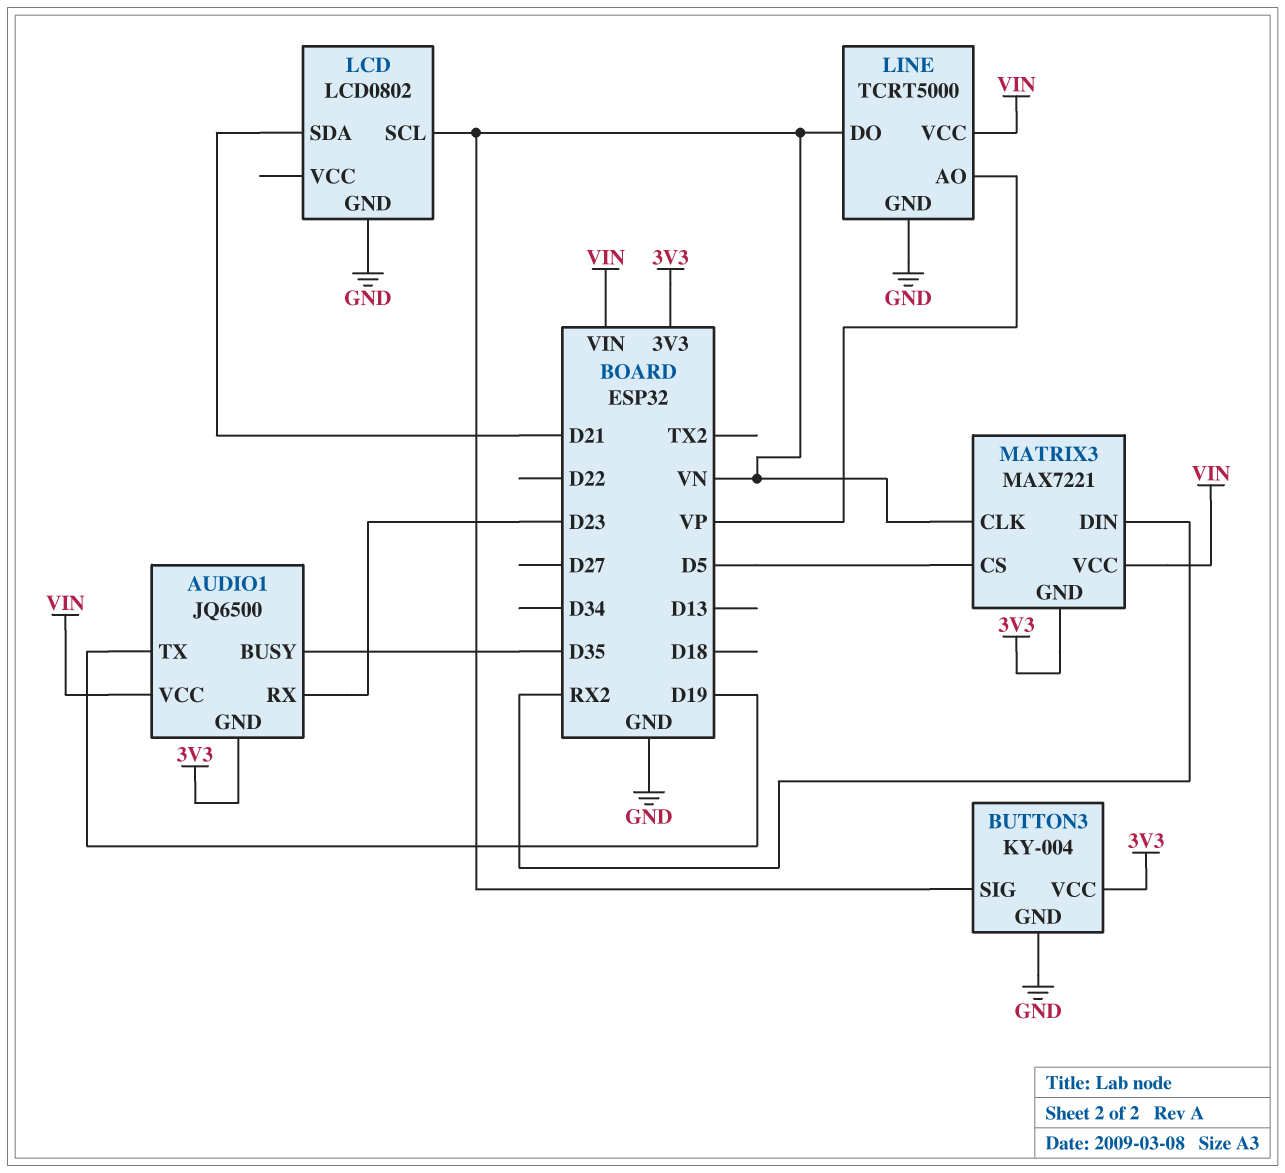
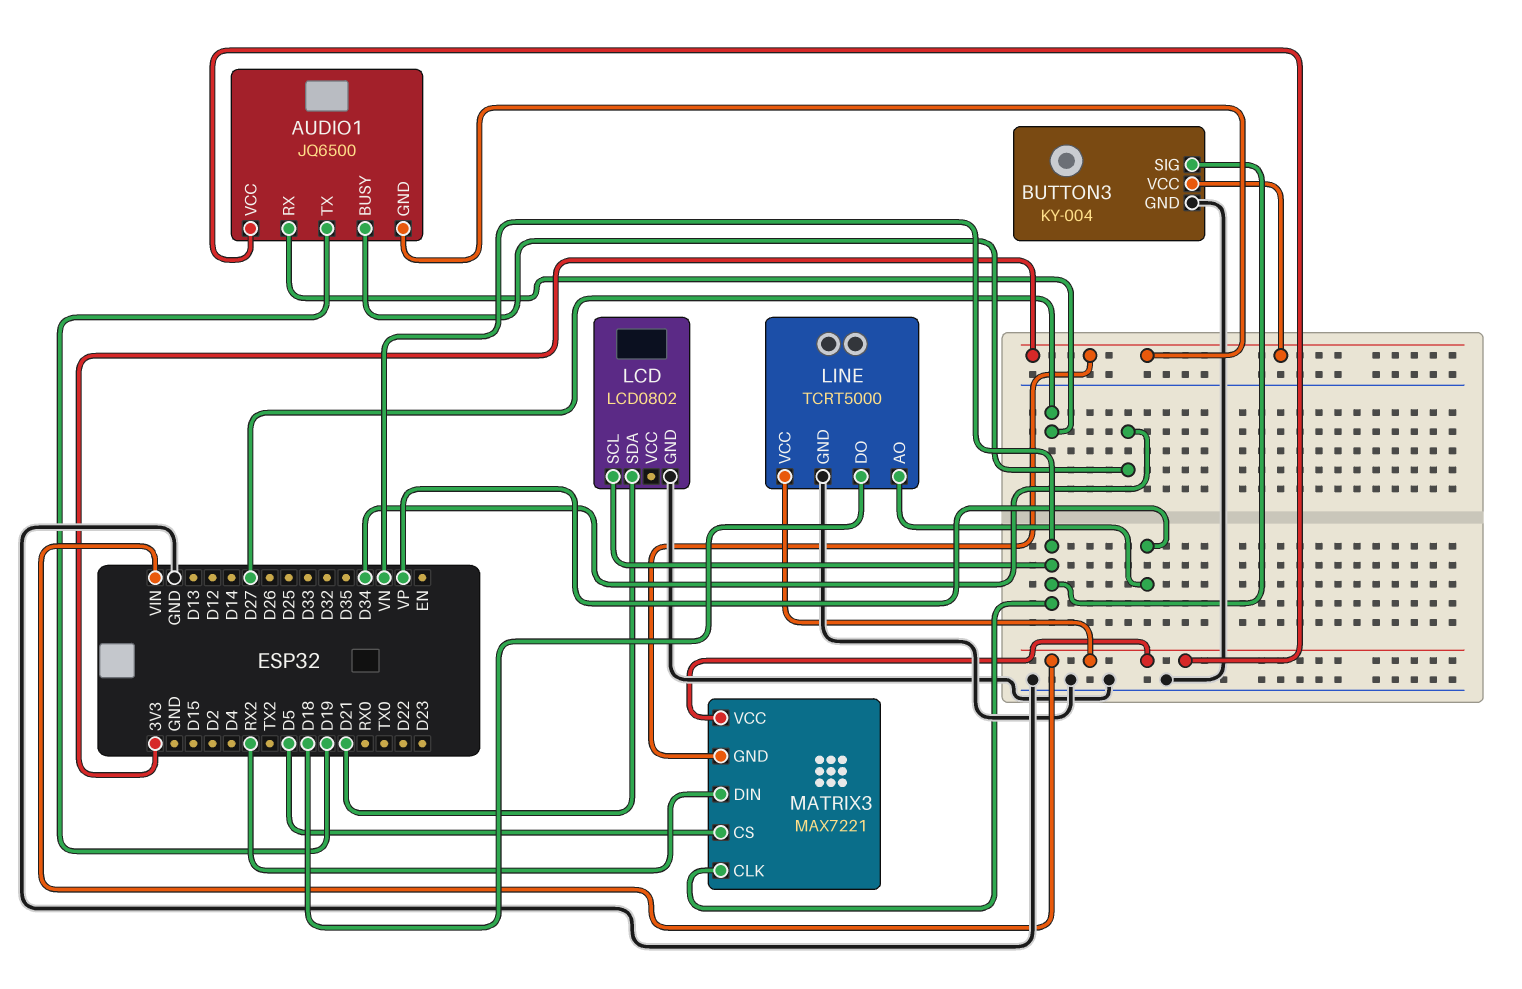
AUDIO1 pin BUSY: D35 -> D34
AUDIO1 pin RX: D23 -> D27
LINE pin DO: VN -> D18

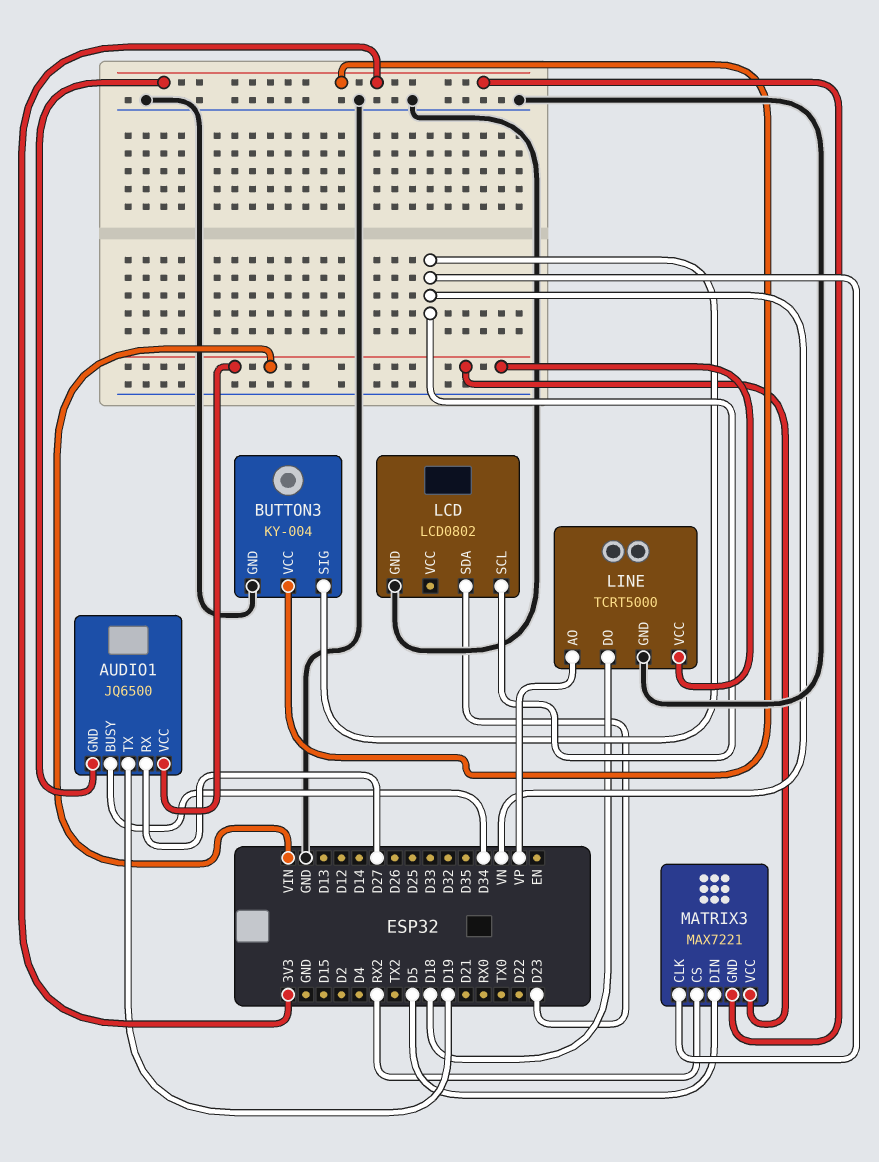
LCD pin SDA: D21 -> D23
MATRIX3 pin CS: D5 -> RX2
MATRIX3 pin DIN: RX2 -> D5

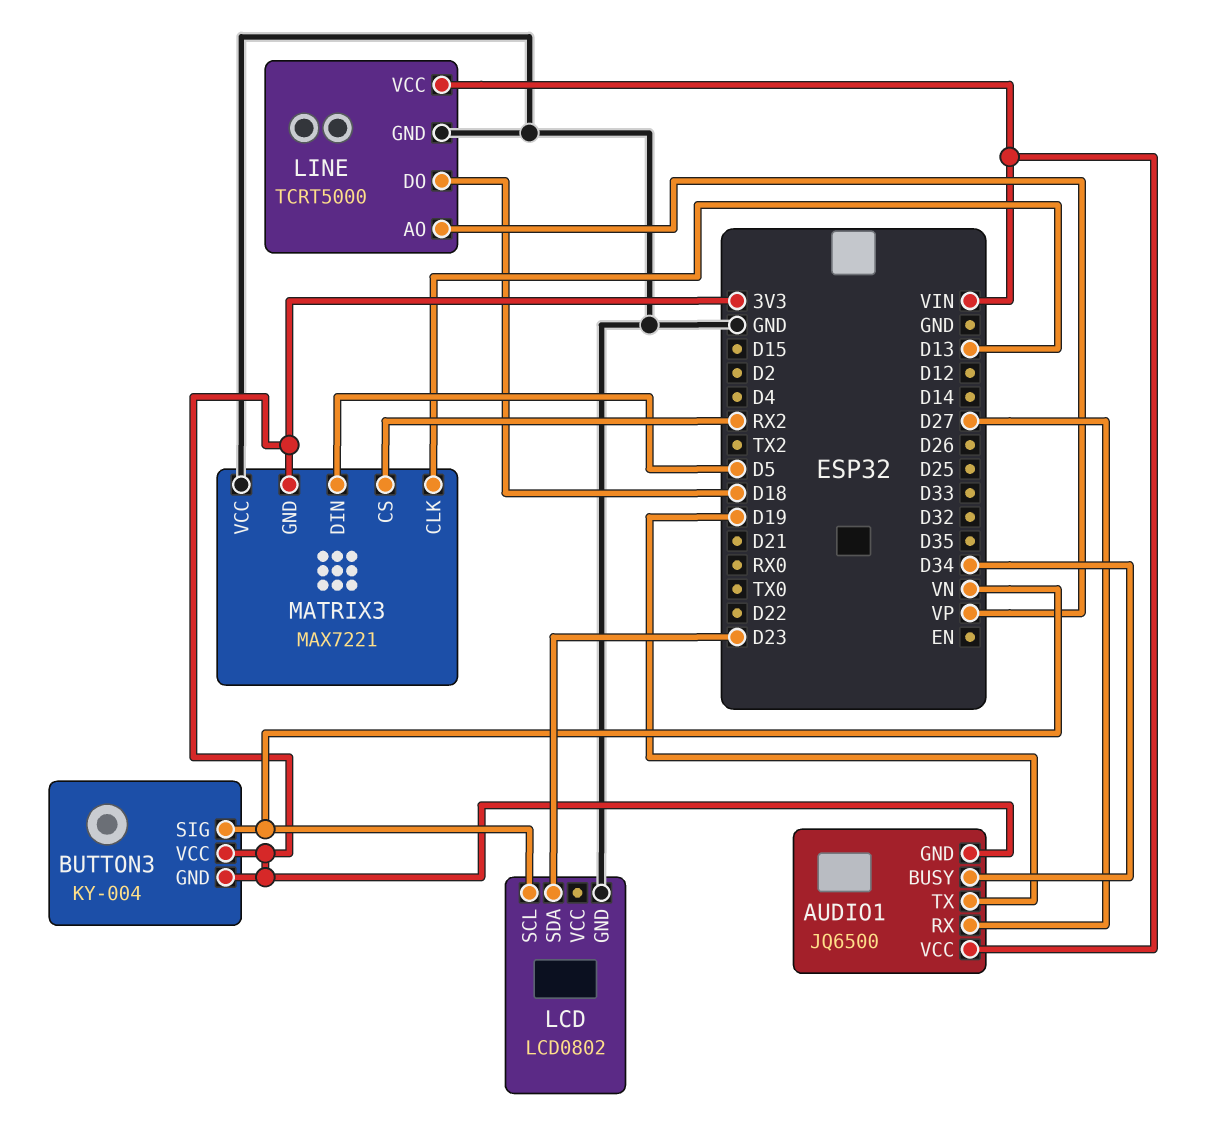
BUTTON3 pin GND: GND -> 3V3
MATRIX3 pin CLK: VN -> D13
MATRIX3 pin VCC: VIN -> GND

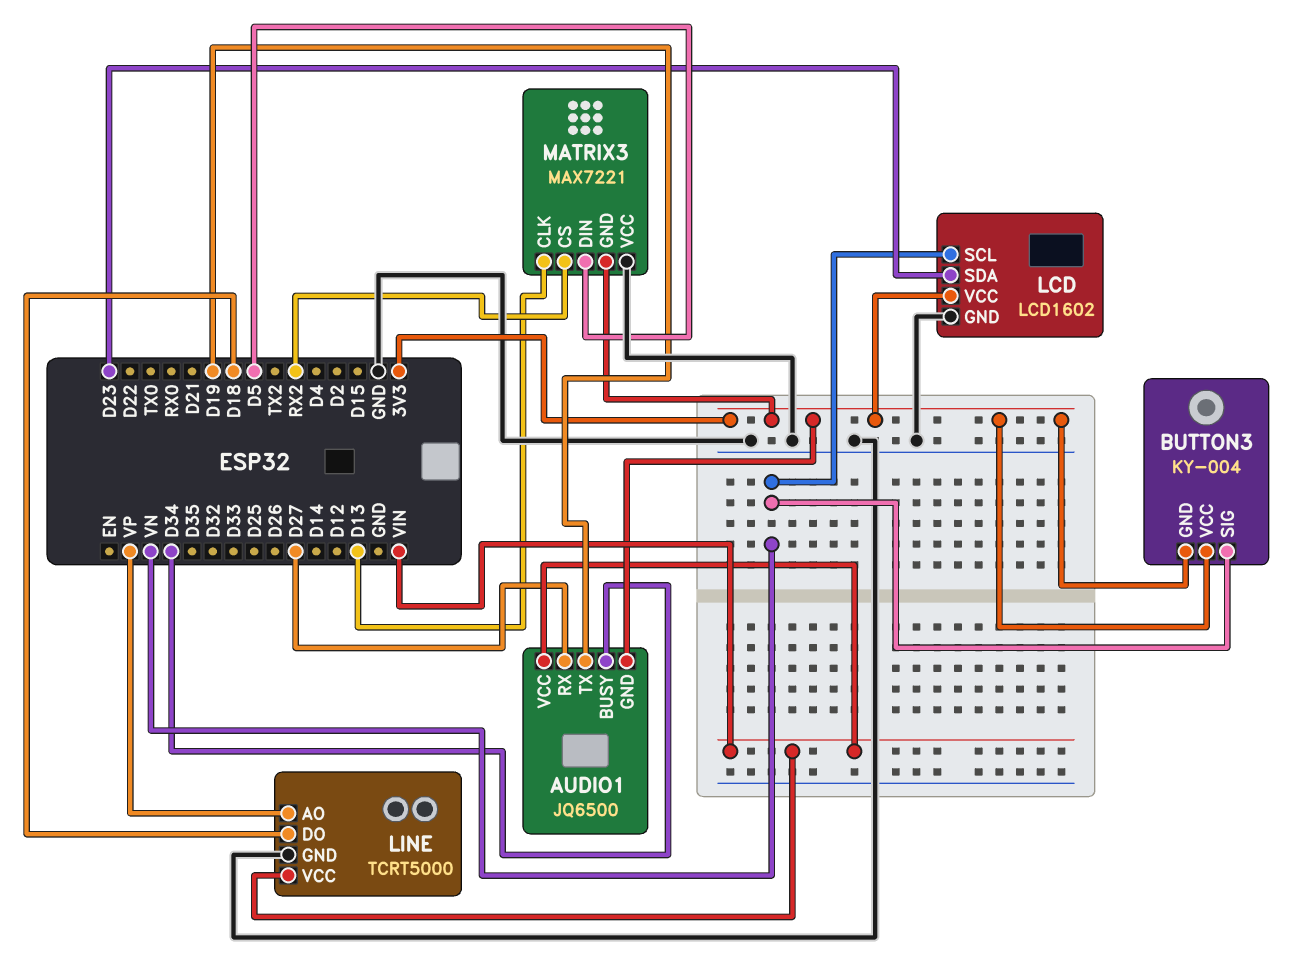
LCD: LCD0802 -> LCD1602
LCD pin VCC: none -> 3V3

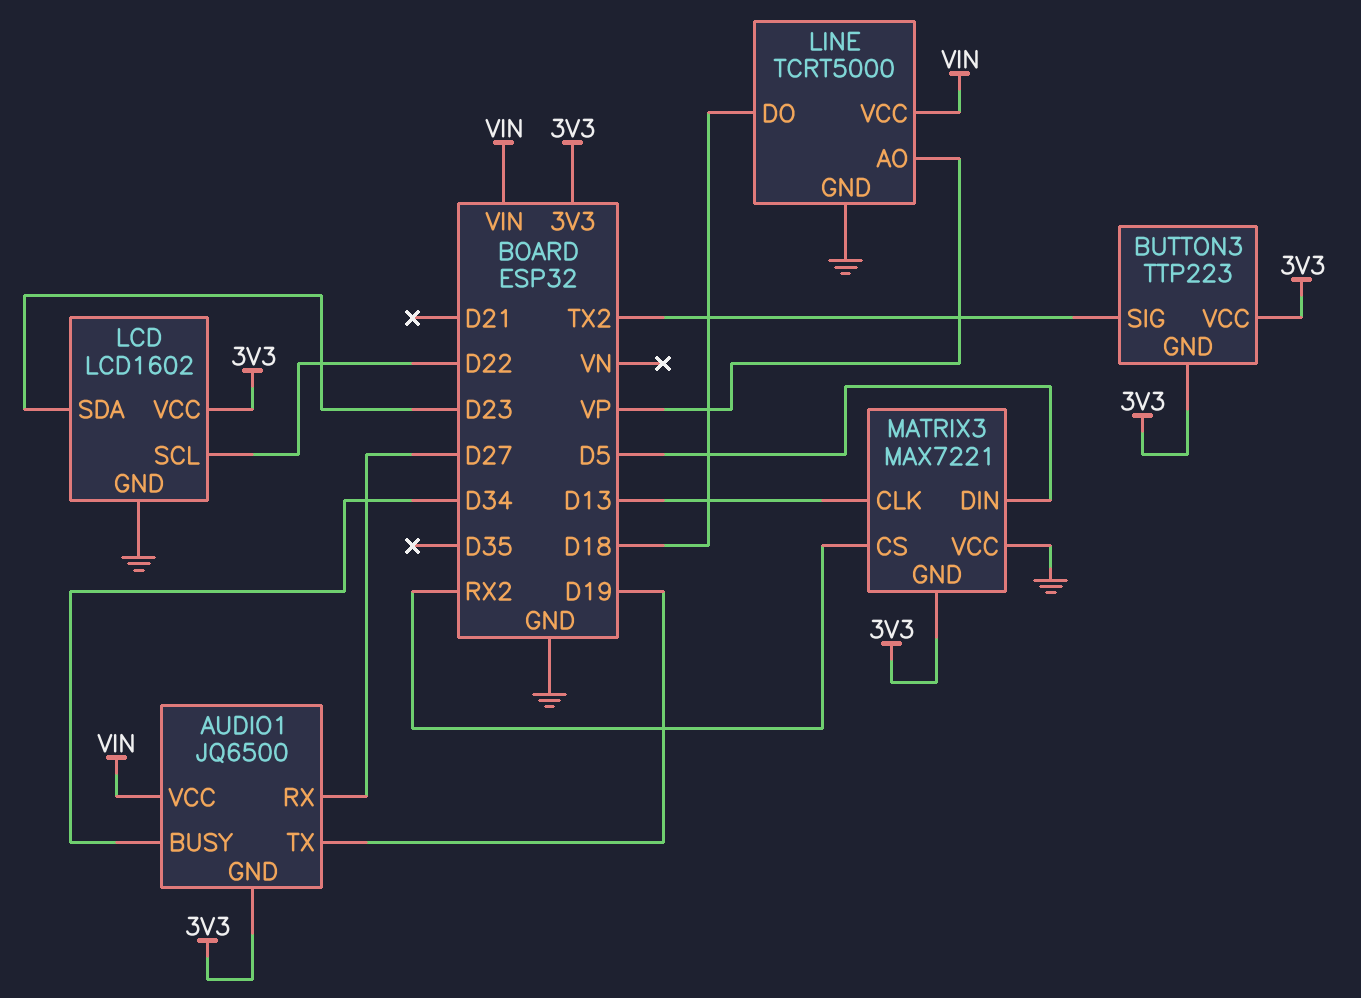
BUTTON3: KY-004 -> TTP223
BUTTON3 pin SIG: VN -> TX2
LCD pin SCL: VN -> D22

